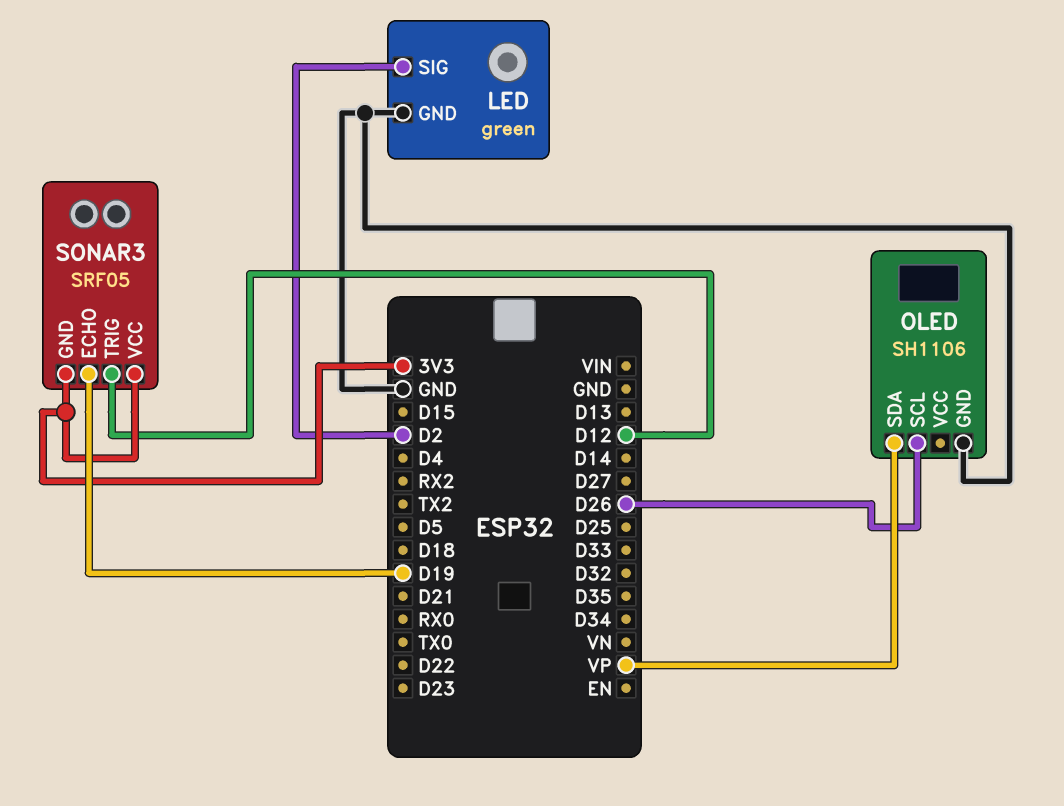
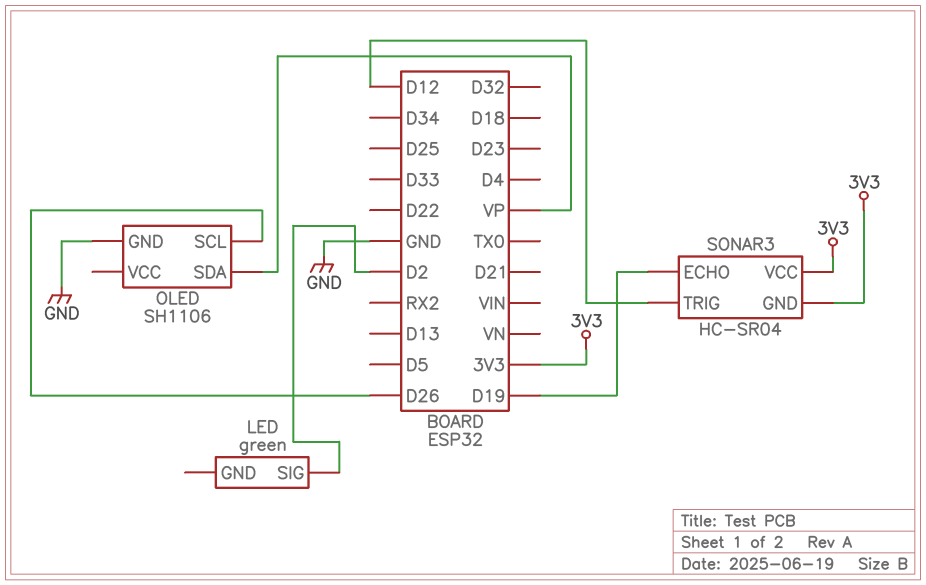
LED pin GND: GND -> none
SONAR3: SRF05 -> HC-SR04

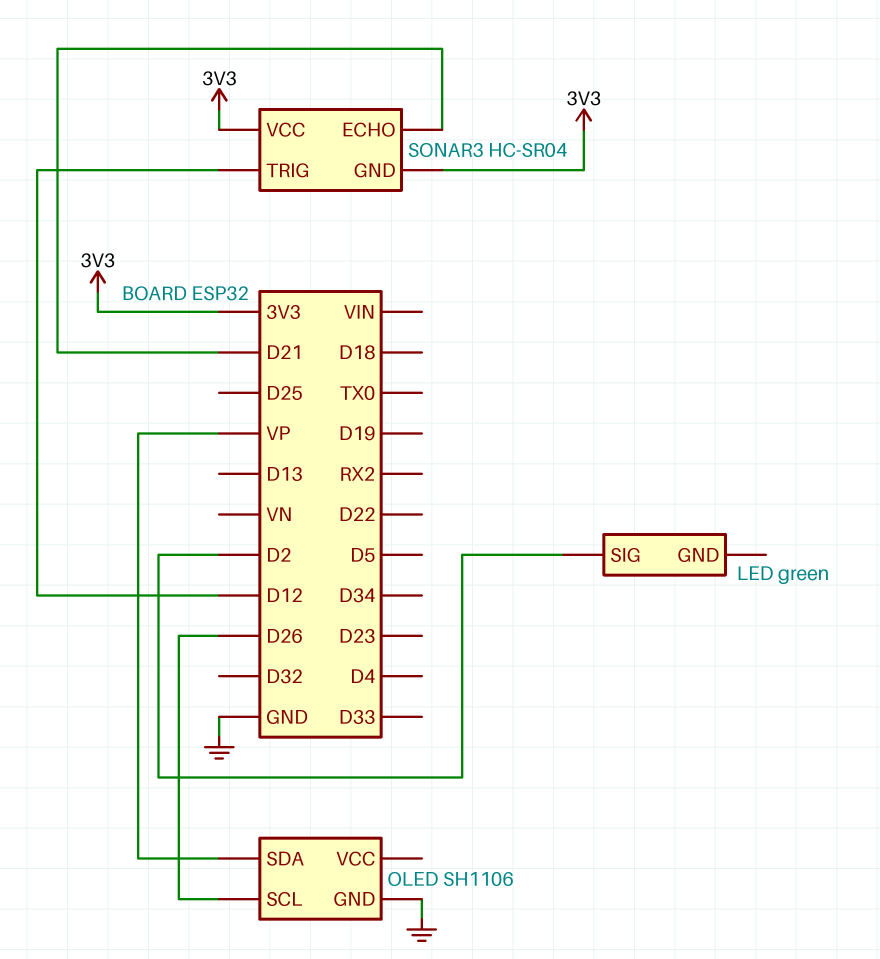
SONAR3 pin ECHO: D19 -> D21

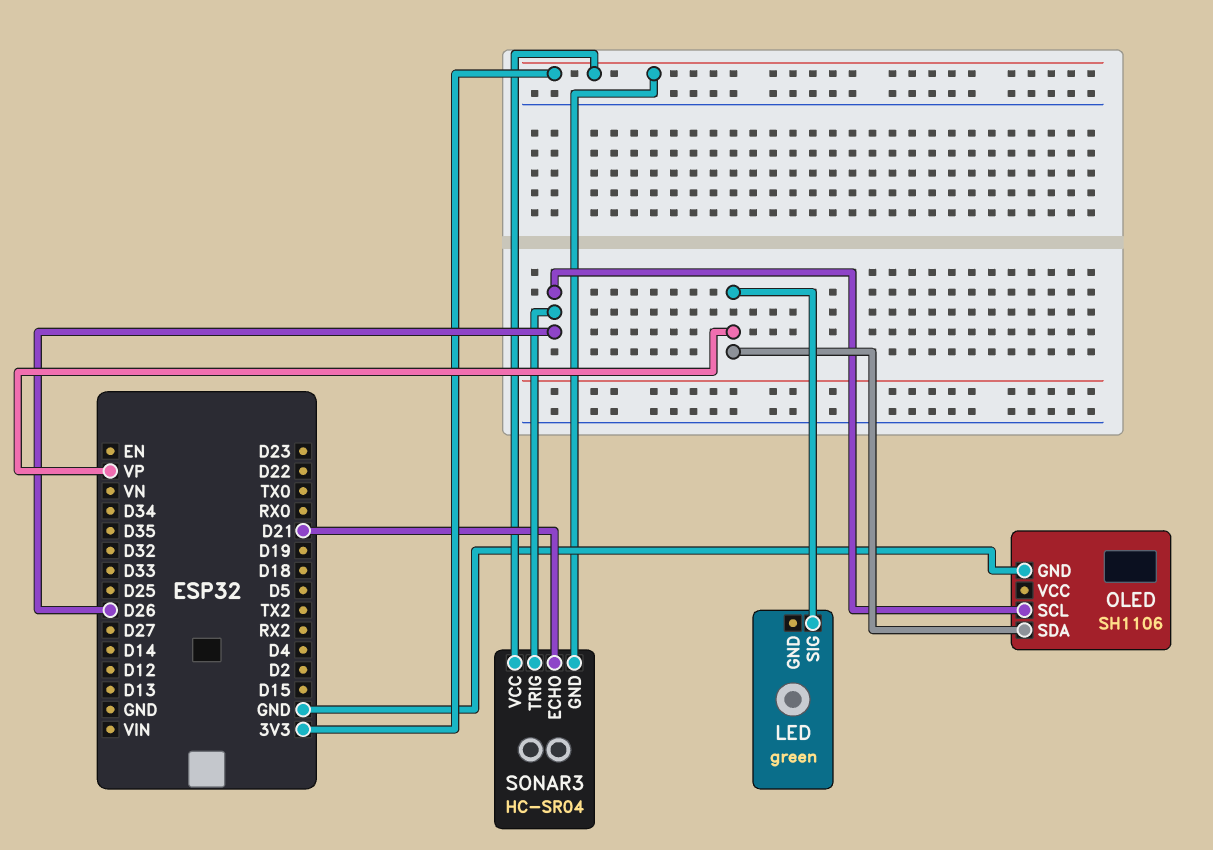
LED pin SIG: D2 -> VP
SONAR3 pin TRIG: D12 -> D26

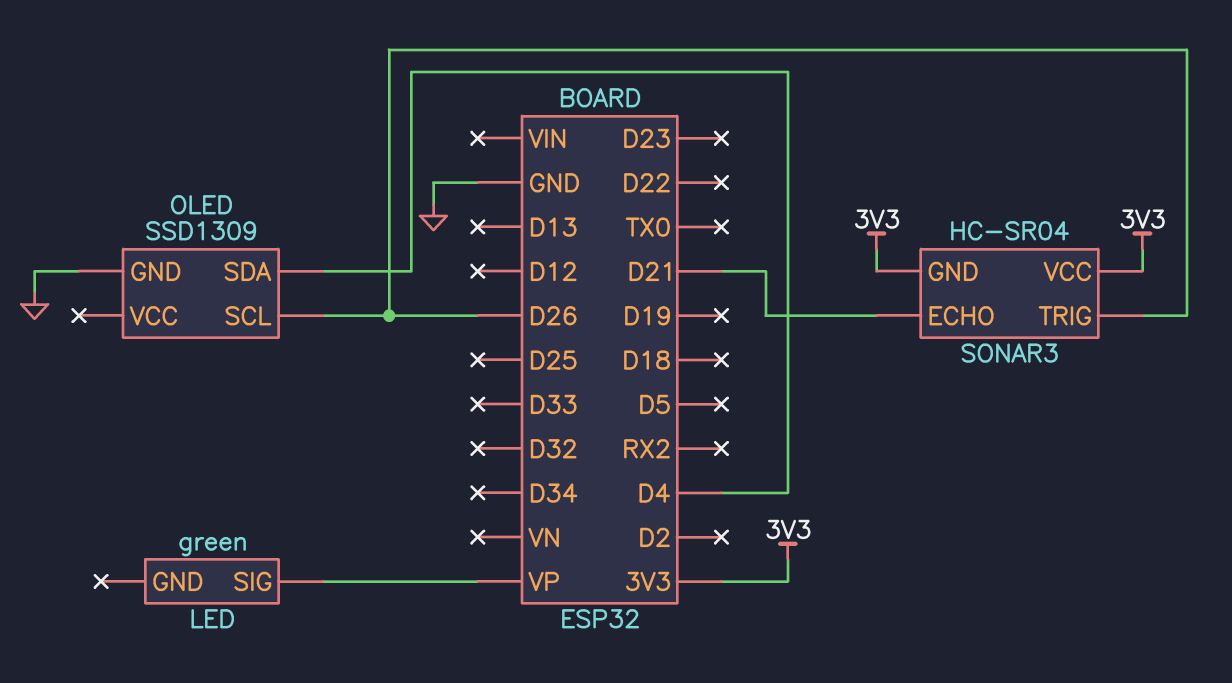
OLED: SH1106 -> SSD1309
OLED pin SDA: VP -> D4

